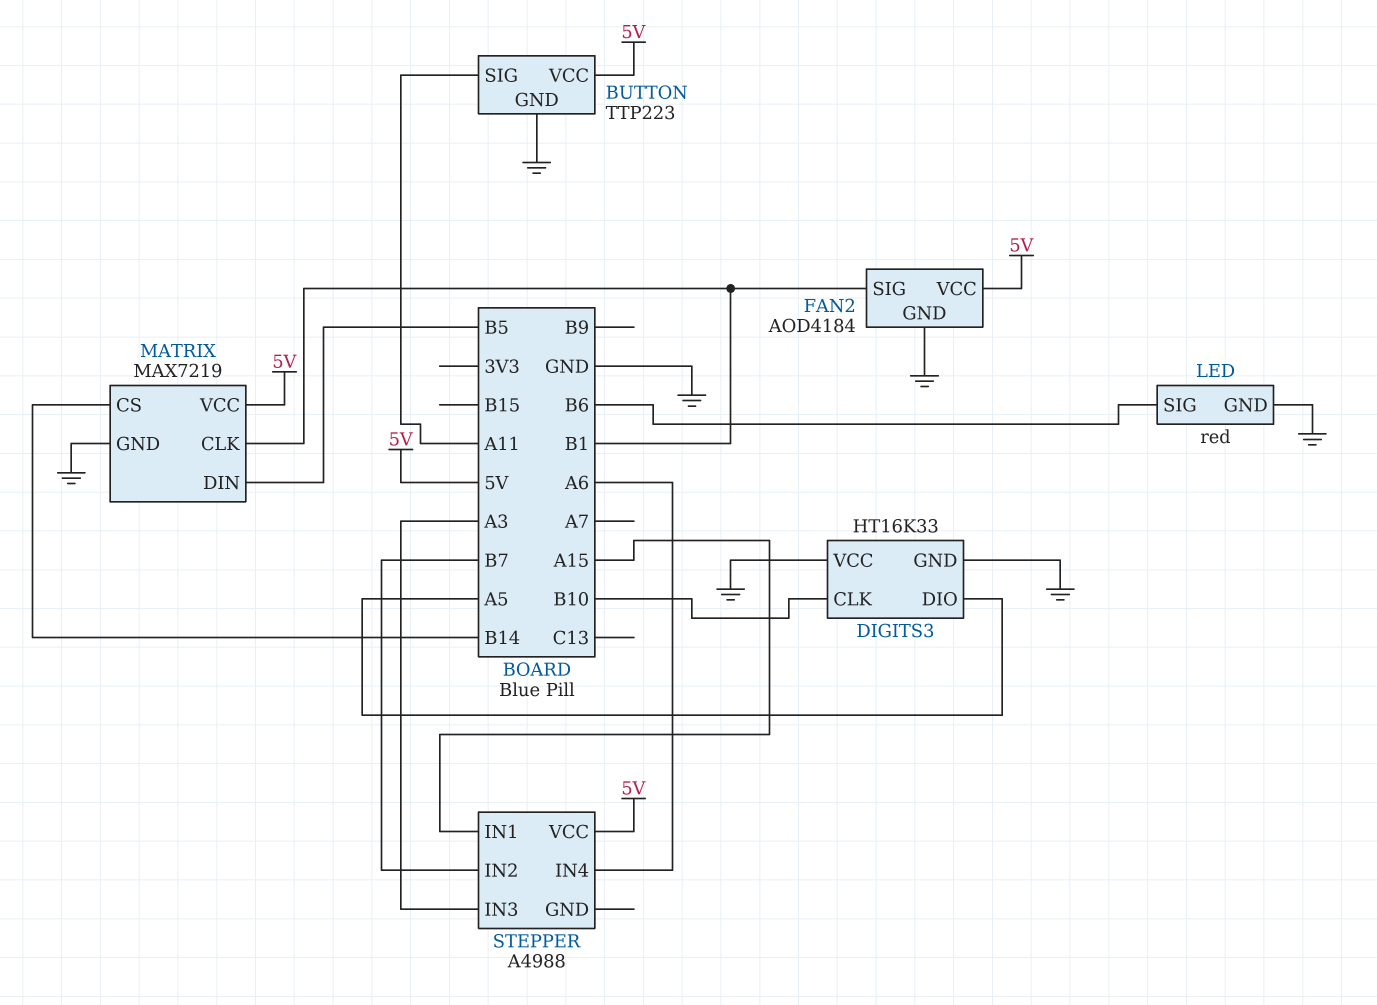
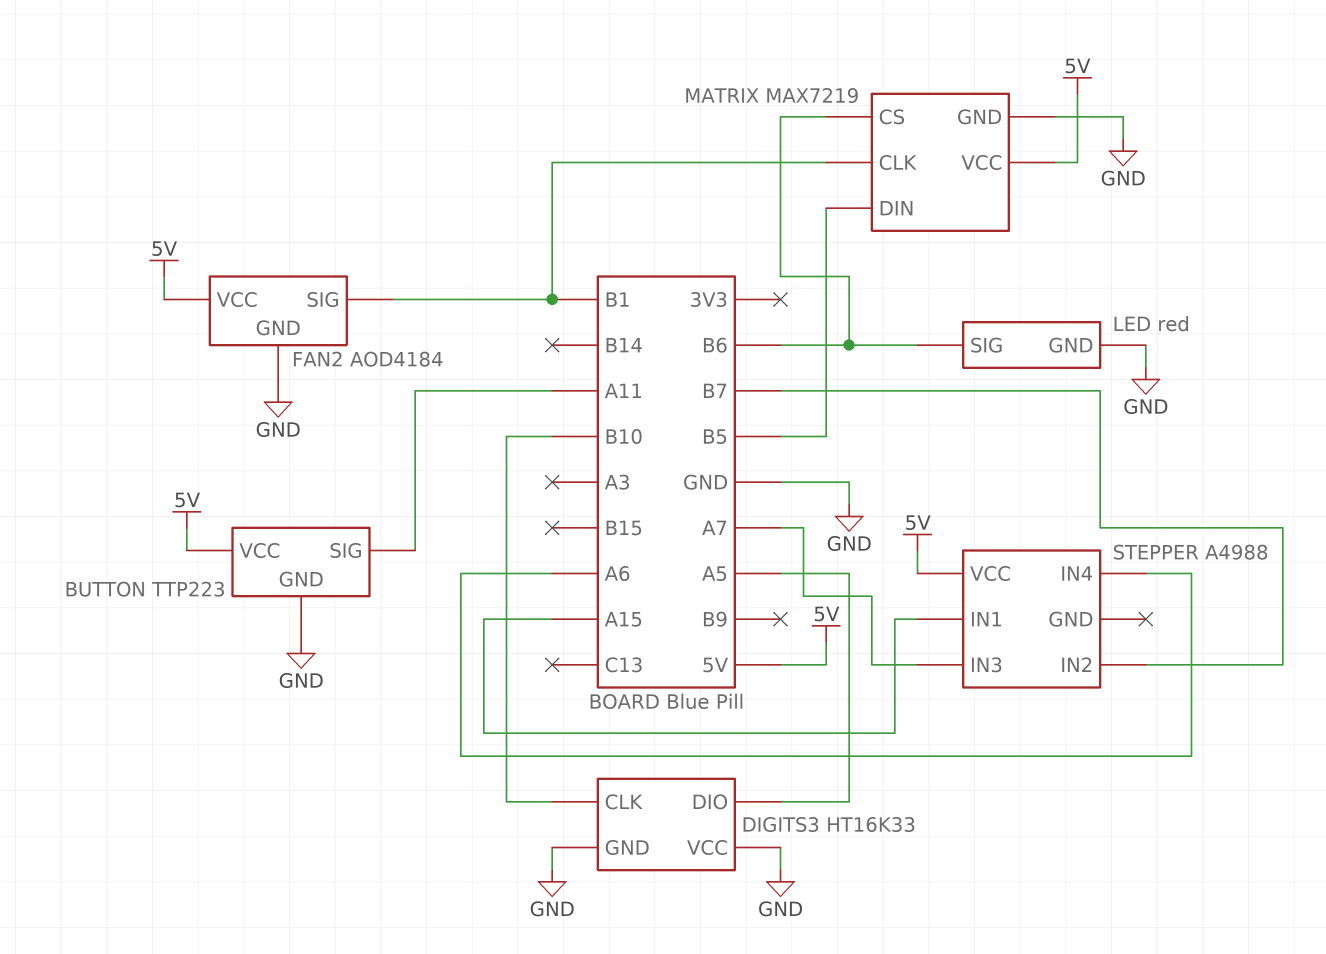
MATRIX pin CS: B14 -> B6
STEPPER pin IN3: A3 -> A7

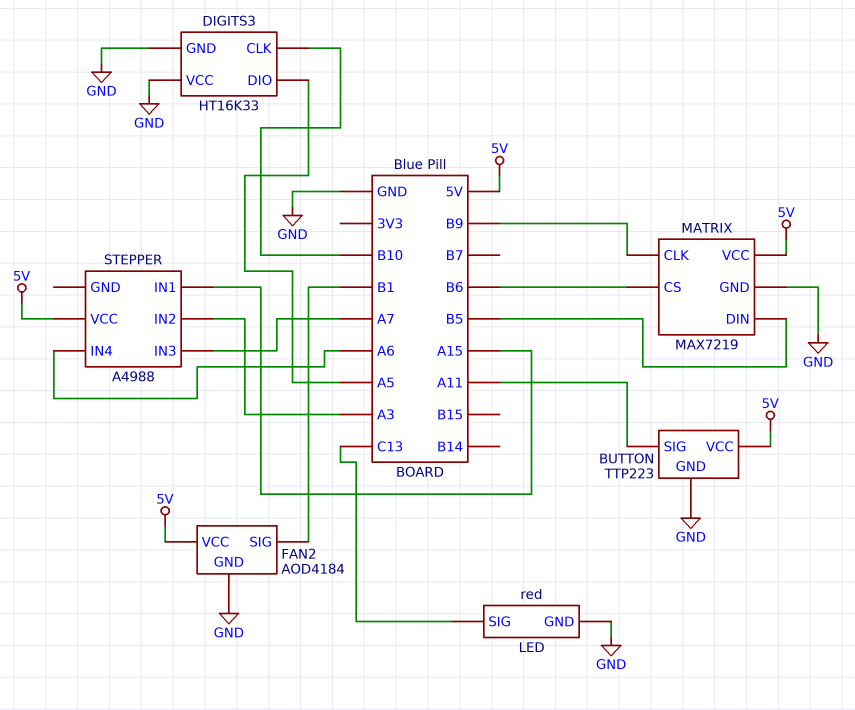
LED pin SIG: B6 -> C13
MATRIX pin CLK: B1 -> B9
STEPPER pin IN2: B7 -> A3

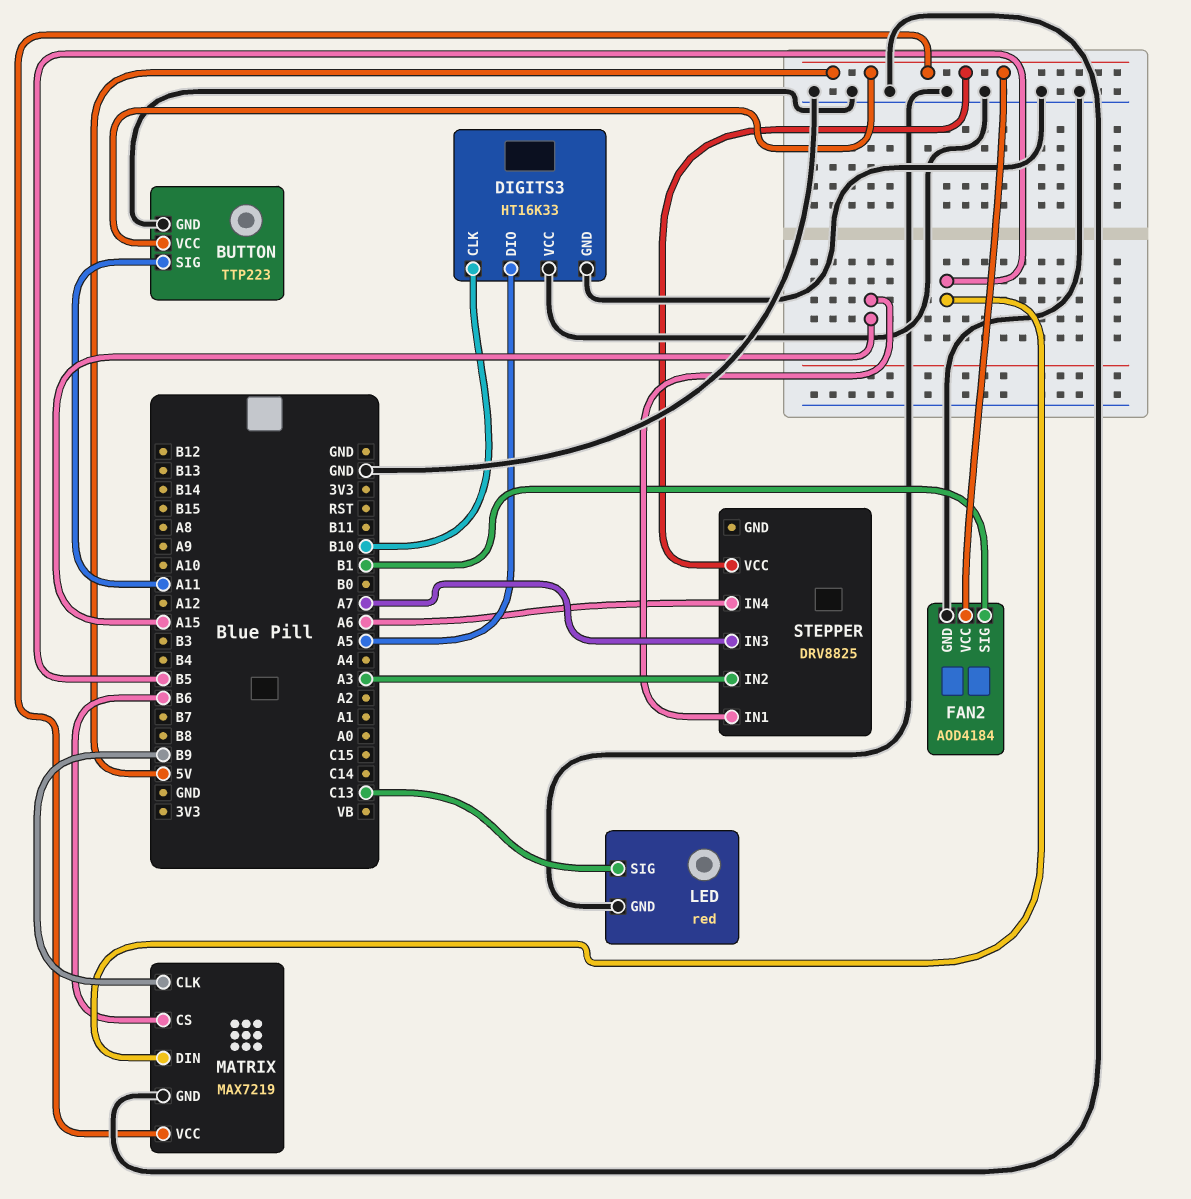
STEPPER: A4988 -> DRV8825

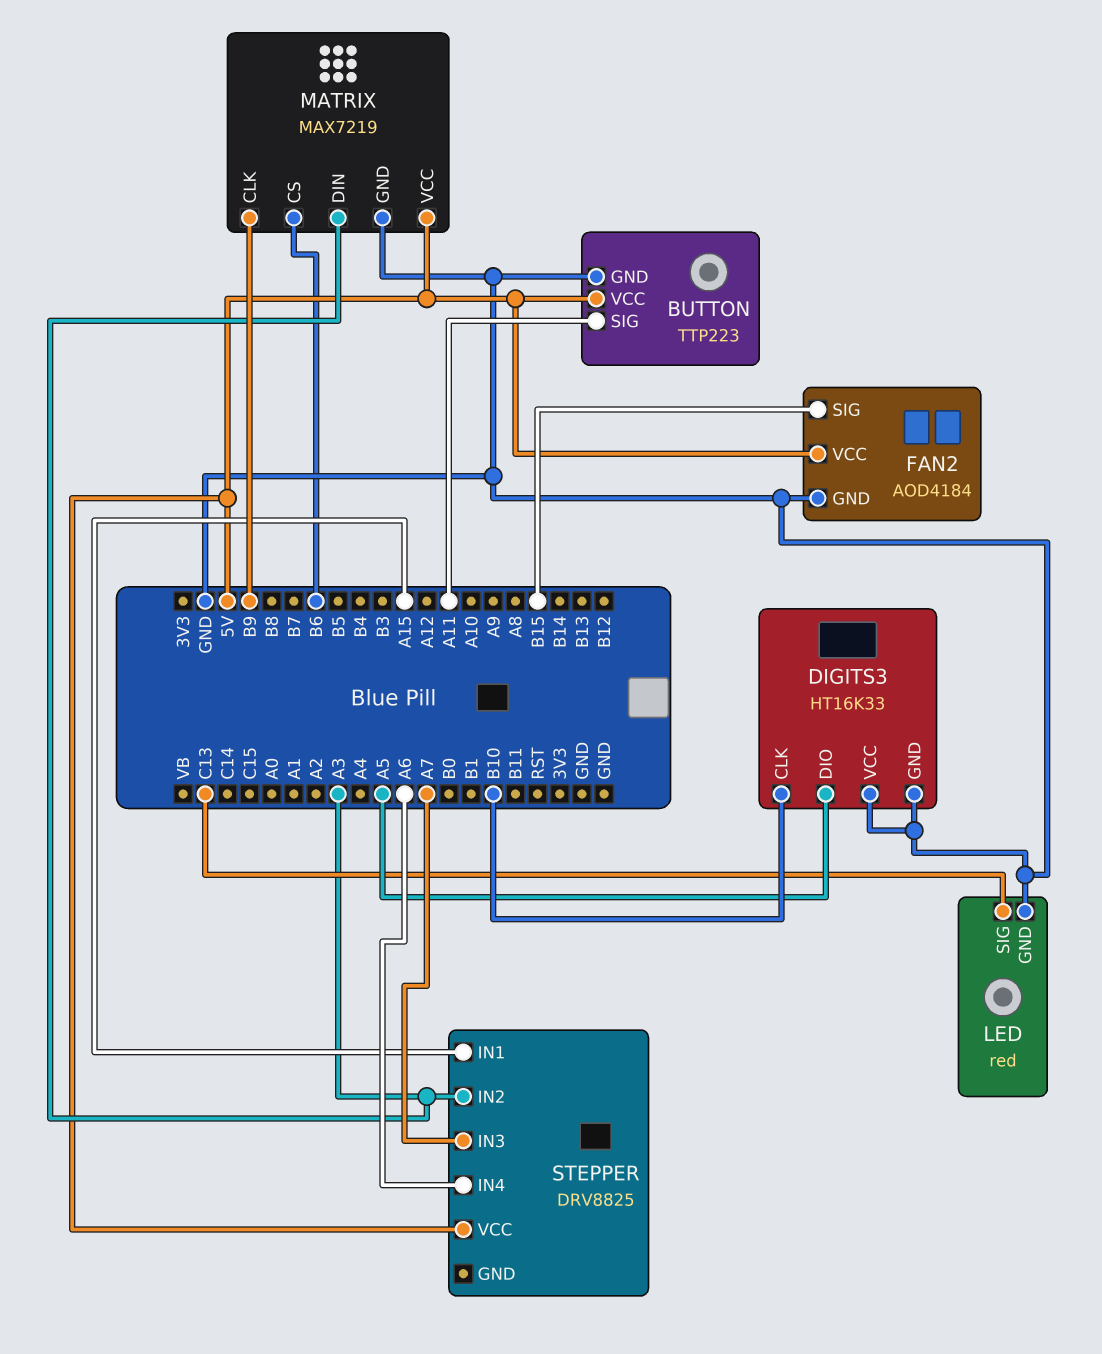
FAN2 pin SIG: B1 -> B15
MATRIX pin DIN: B5 -> A3

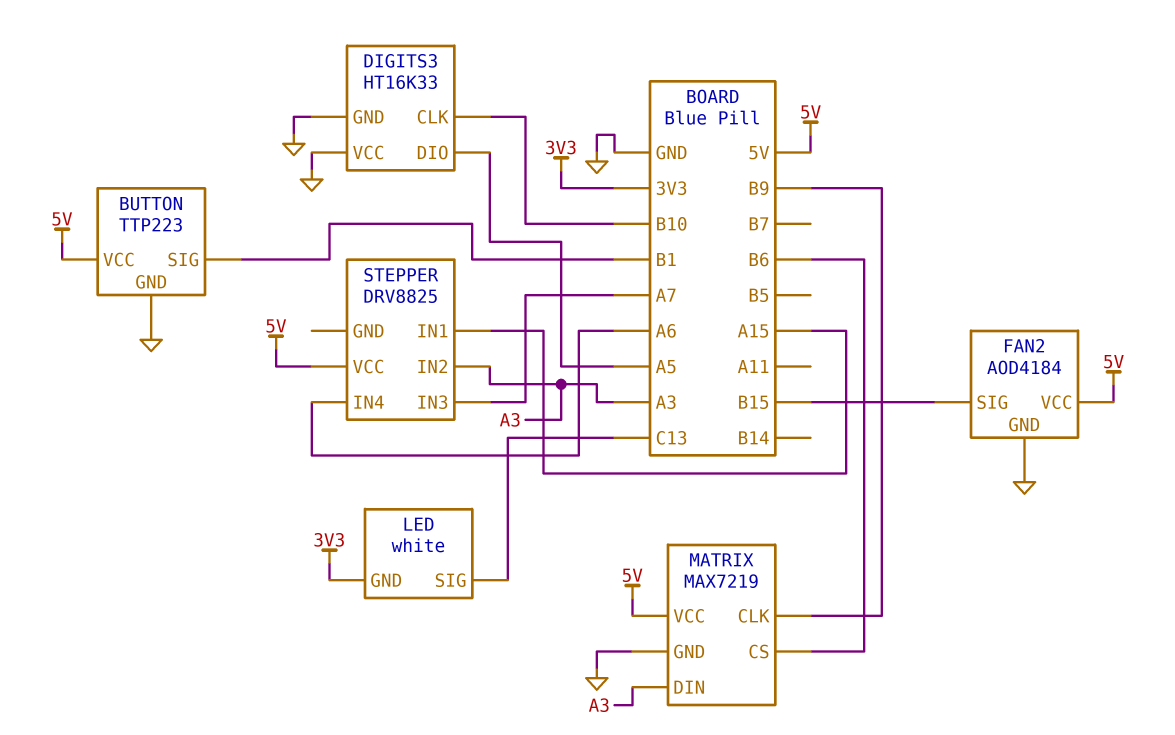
BUTTON pin SIG: A11 -> B1
LED: red -> white
LED pin GND: GND -> 3V3

